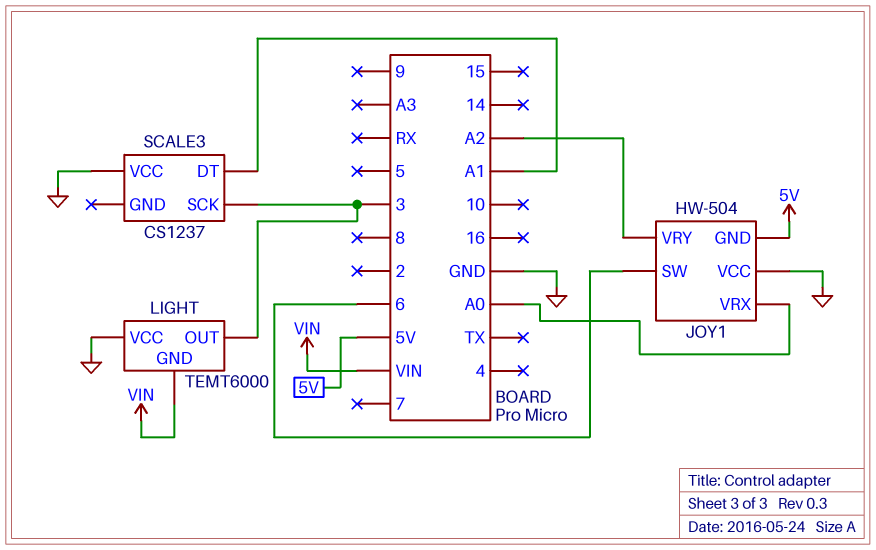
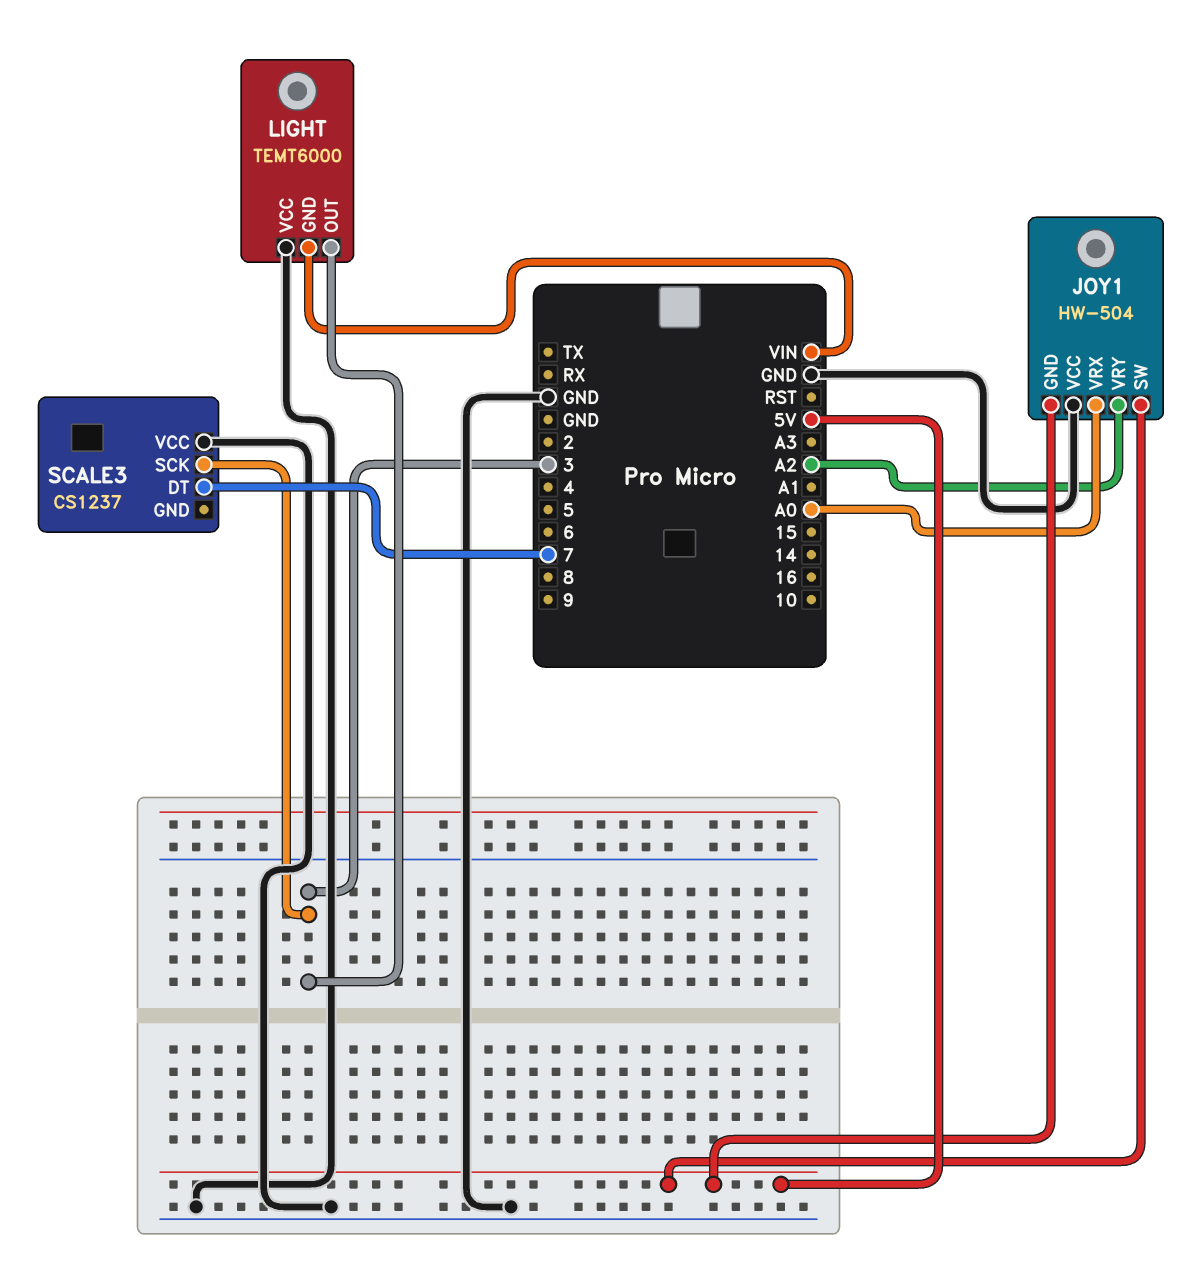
JOY1 pin SW: 6 -> 5V
SCALE3 pin DT: A1 -> 7

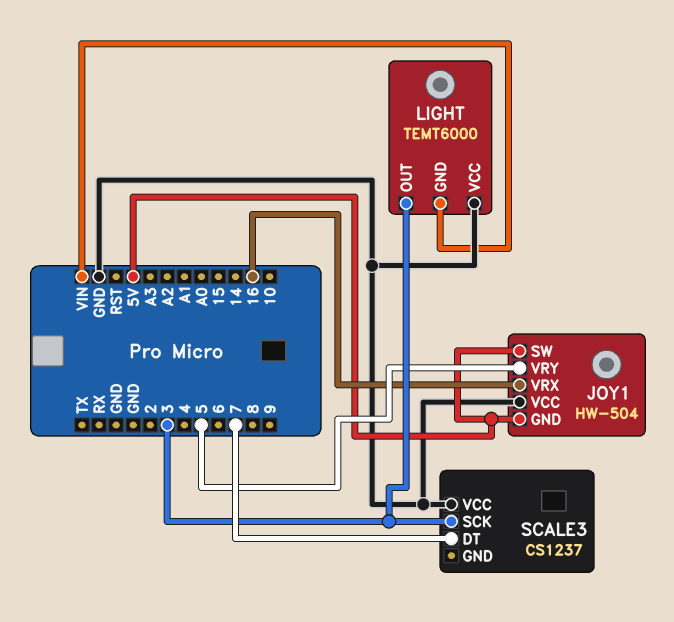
JOY1 pin VRX: A0 -> 16
JOY1 pin VRY: A2 -> 5

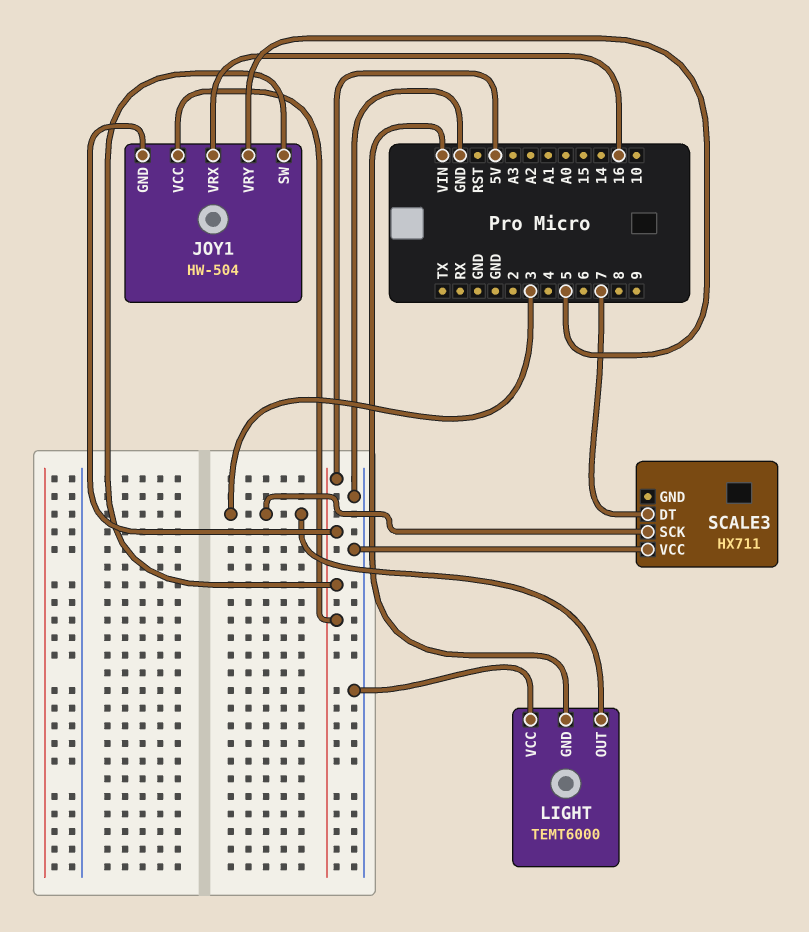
JOY1 pin VCC: GND -> 5V
SCALE3: CS1237 -> HX711

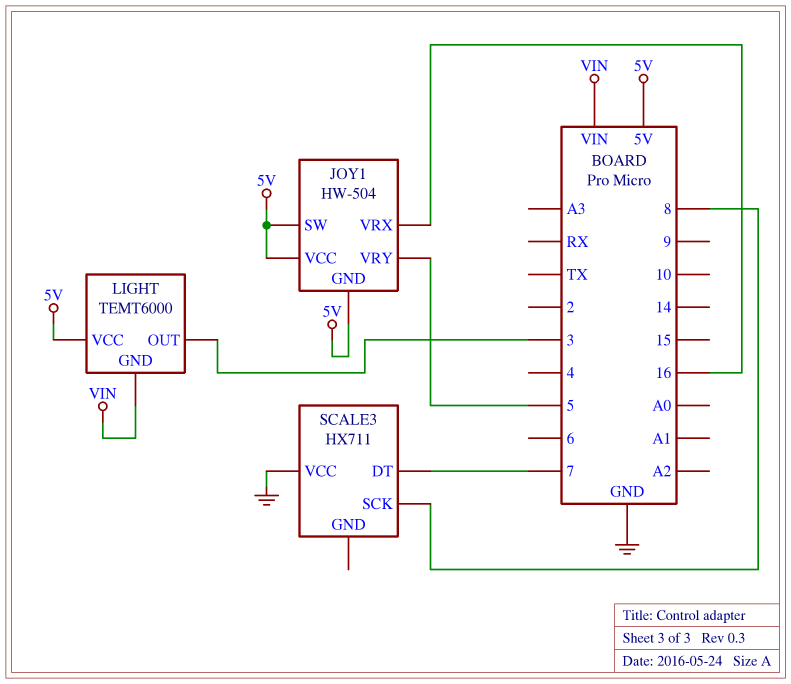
LIGHT pin VCC: GND -> 5V
SCALE3 pin SCK: 3 -> 8

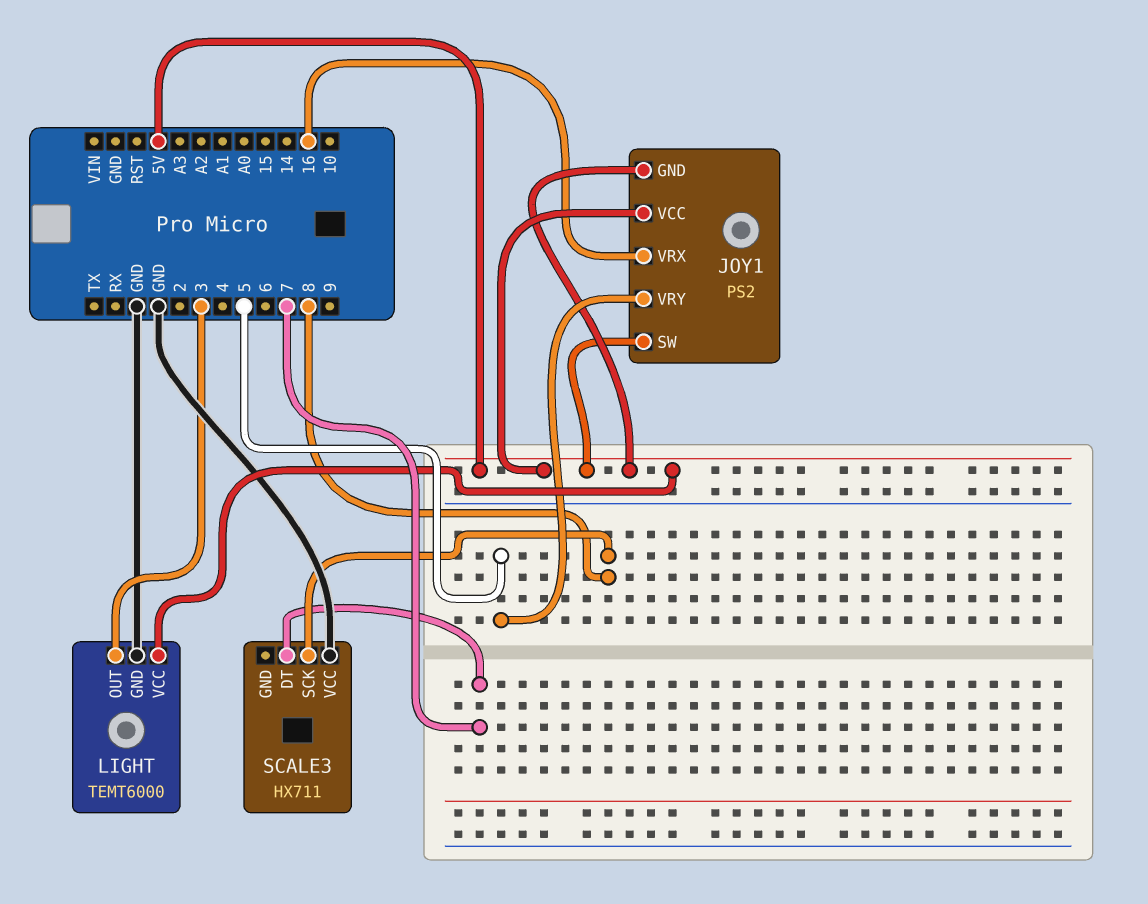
JOY1: HW-504 -> PS2
LIGHT pin GND: VIN -> GND

